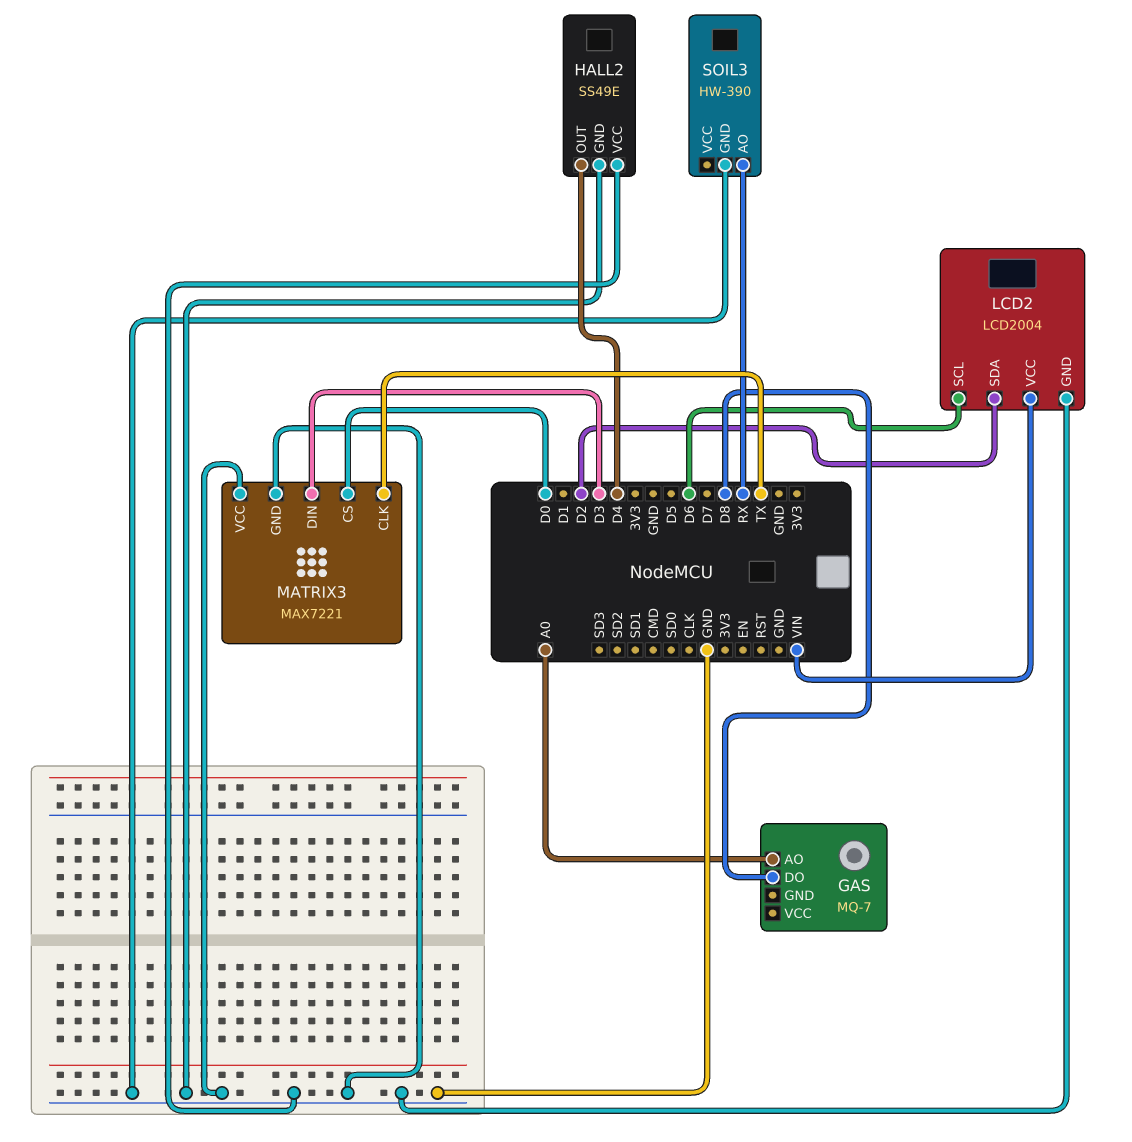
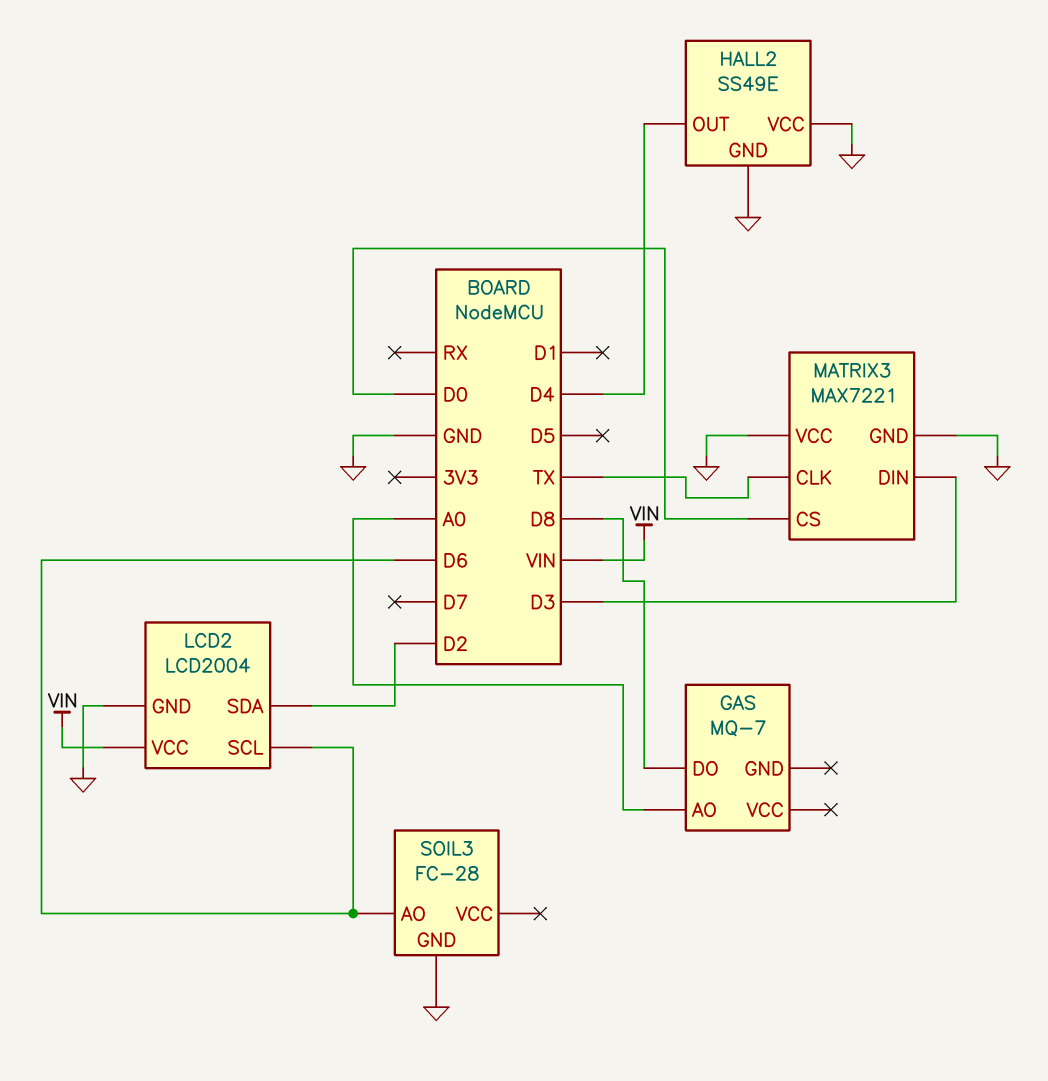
SOIL3: HW-390 -> FC-28
SOIL3 pin AO: RX -> D6

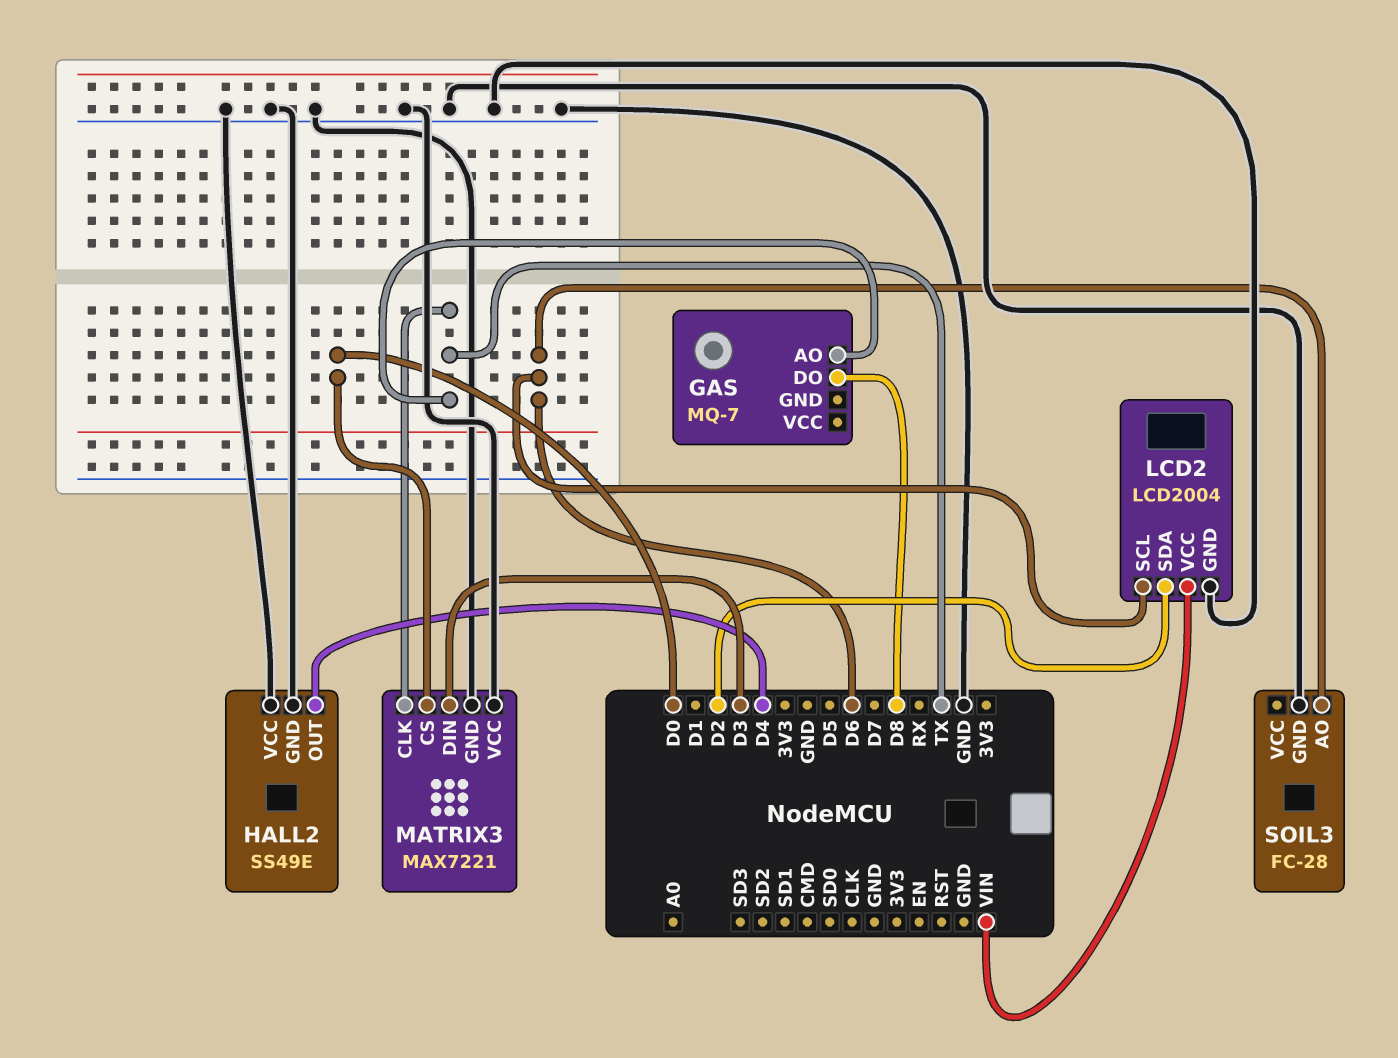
GAS pin AO: A0 -> TX

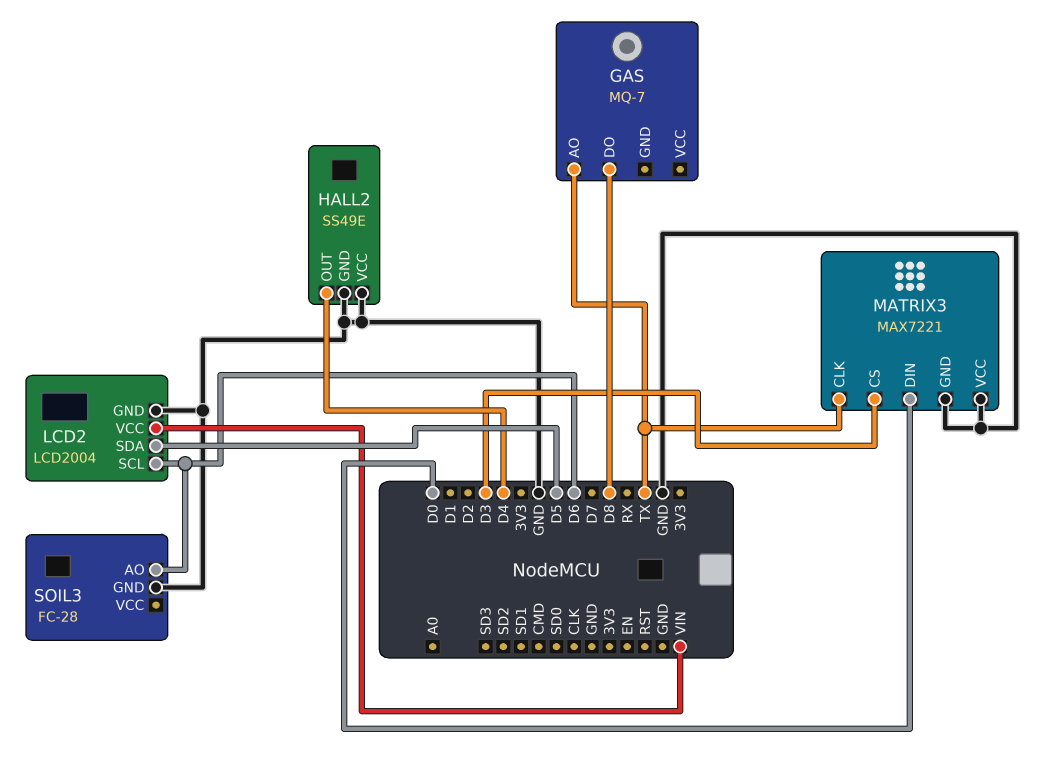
LCD2 pin SDA: D2 -> D5
MATRIX3 pin CS: D0 -> D3
MATRIX3 pin DIN: D3 -> D0

